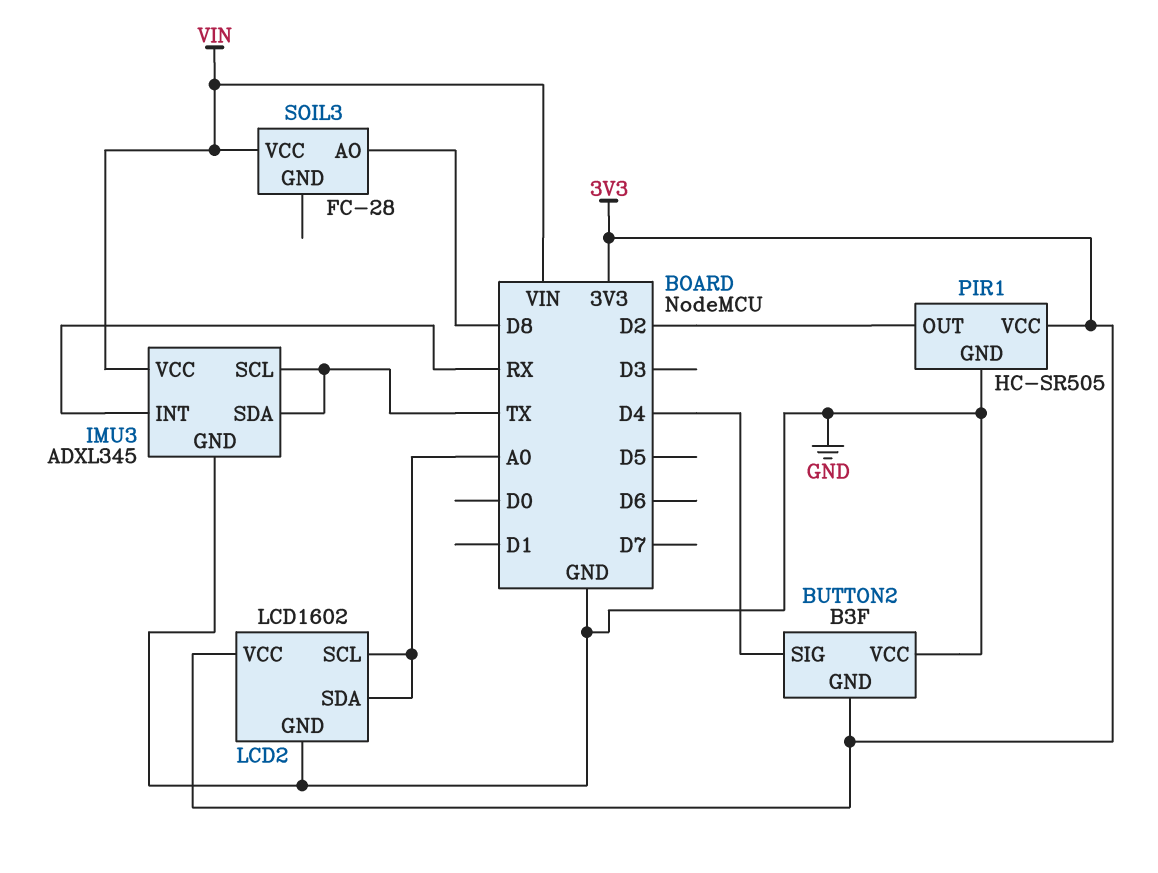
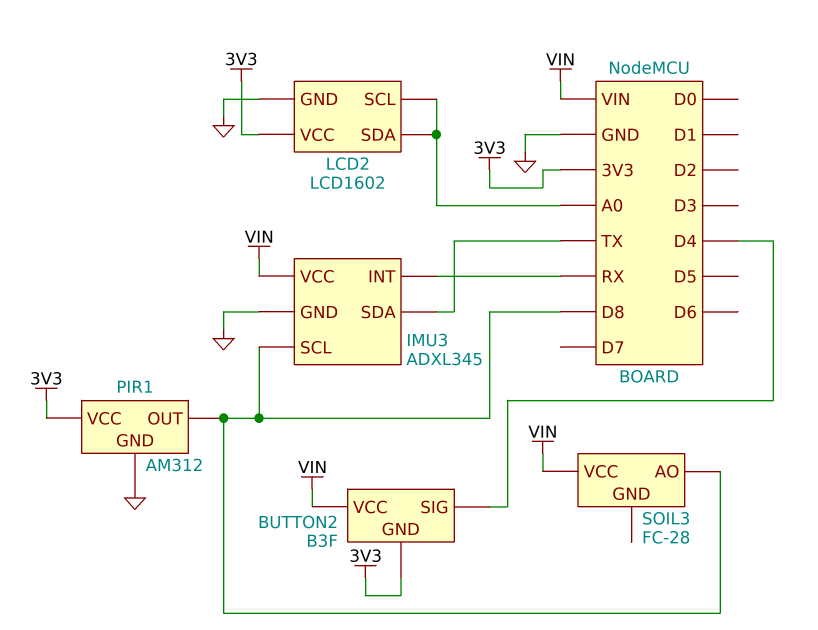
BUTTON2 pin VCC: GND -> VIN
IMU3 pin SCL: TX -> D8
PIR1: HC-SR505 -> AM312
PIR1 pin OUT: D2 -> D8

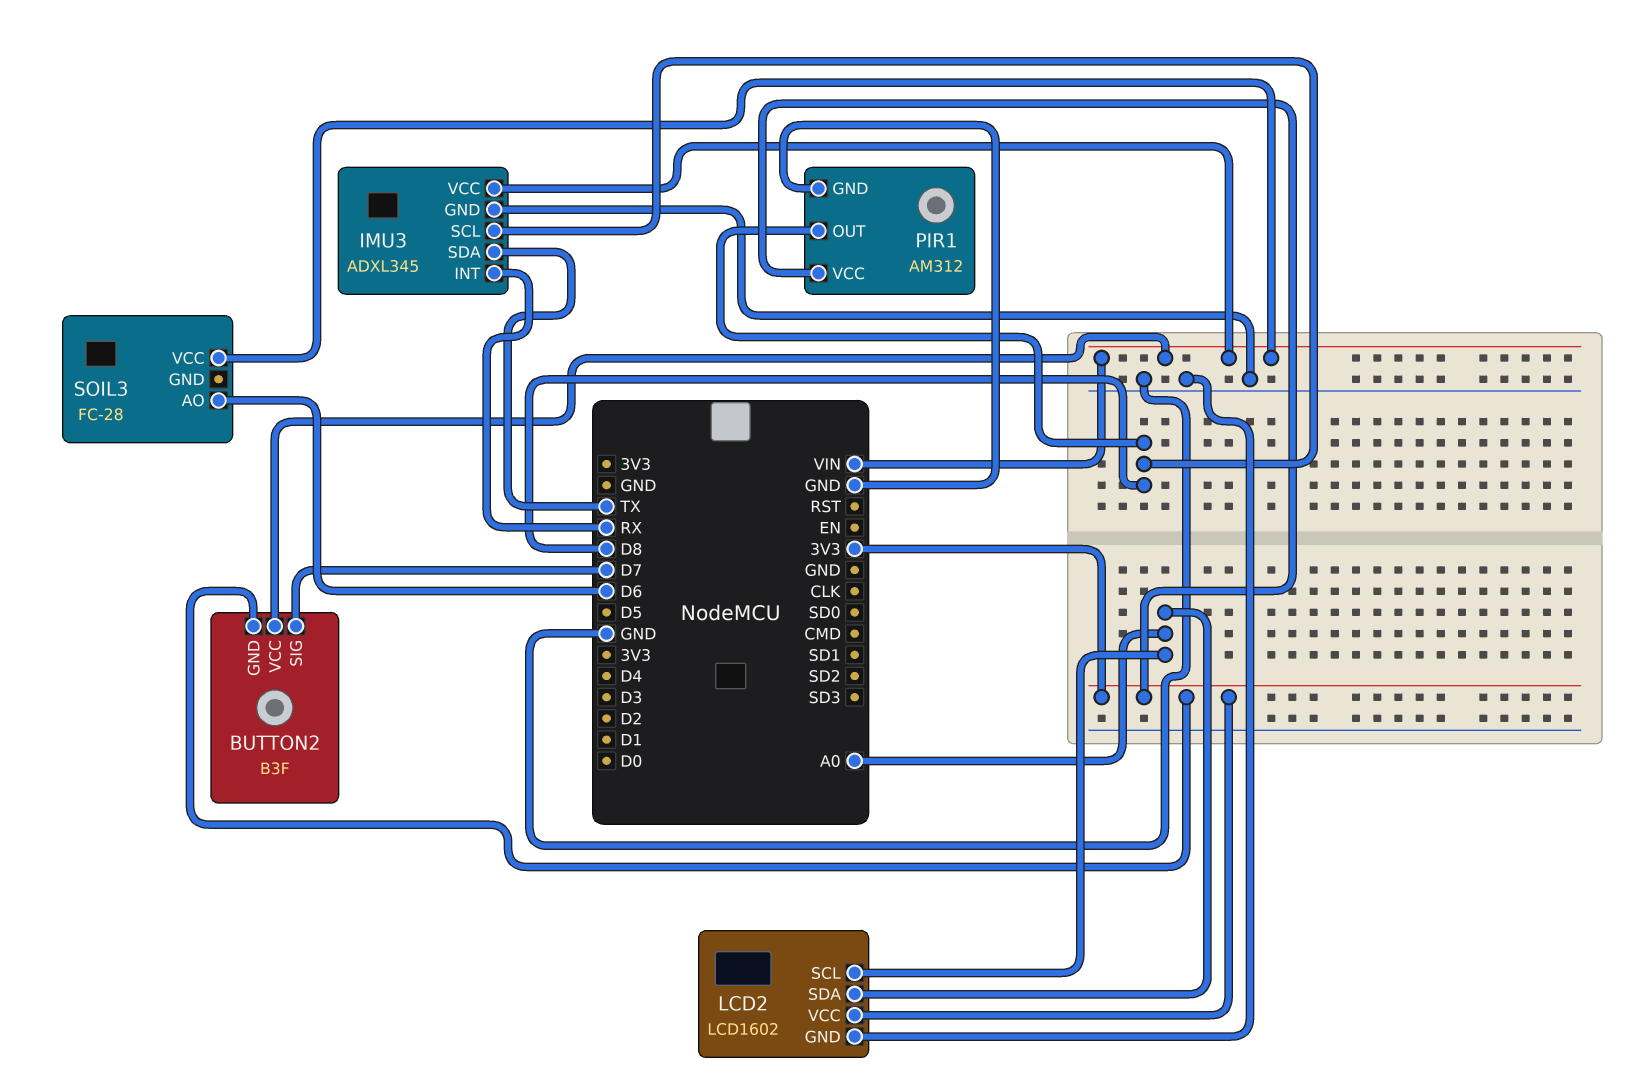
BUTTON2 pin SIG: D4 -> D7
SOIL3 pin AO: D8 -> D6

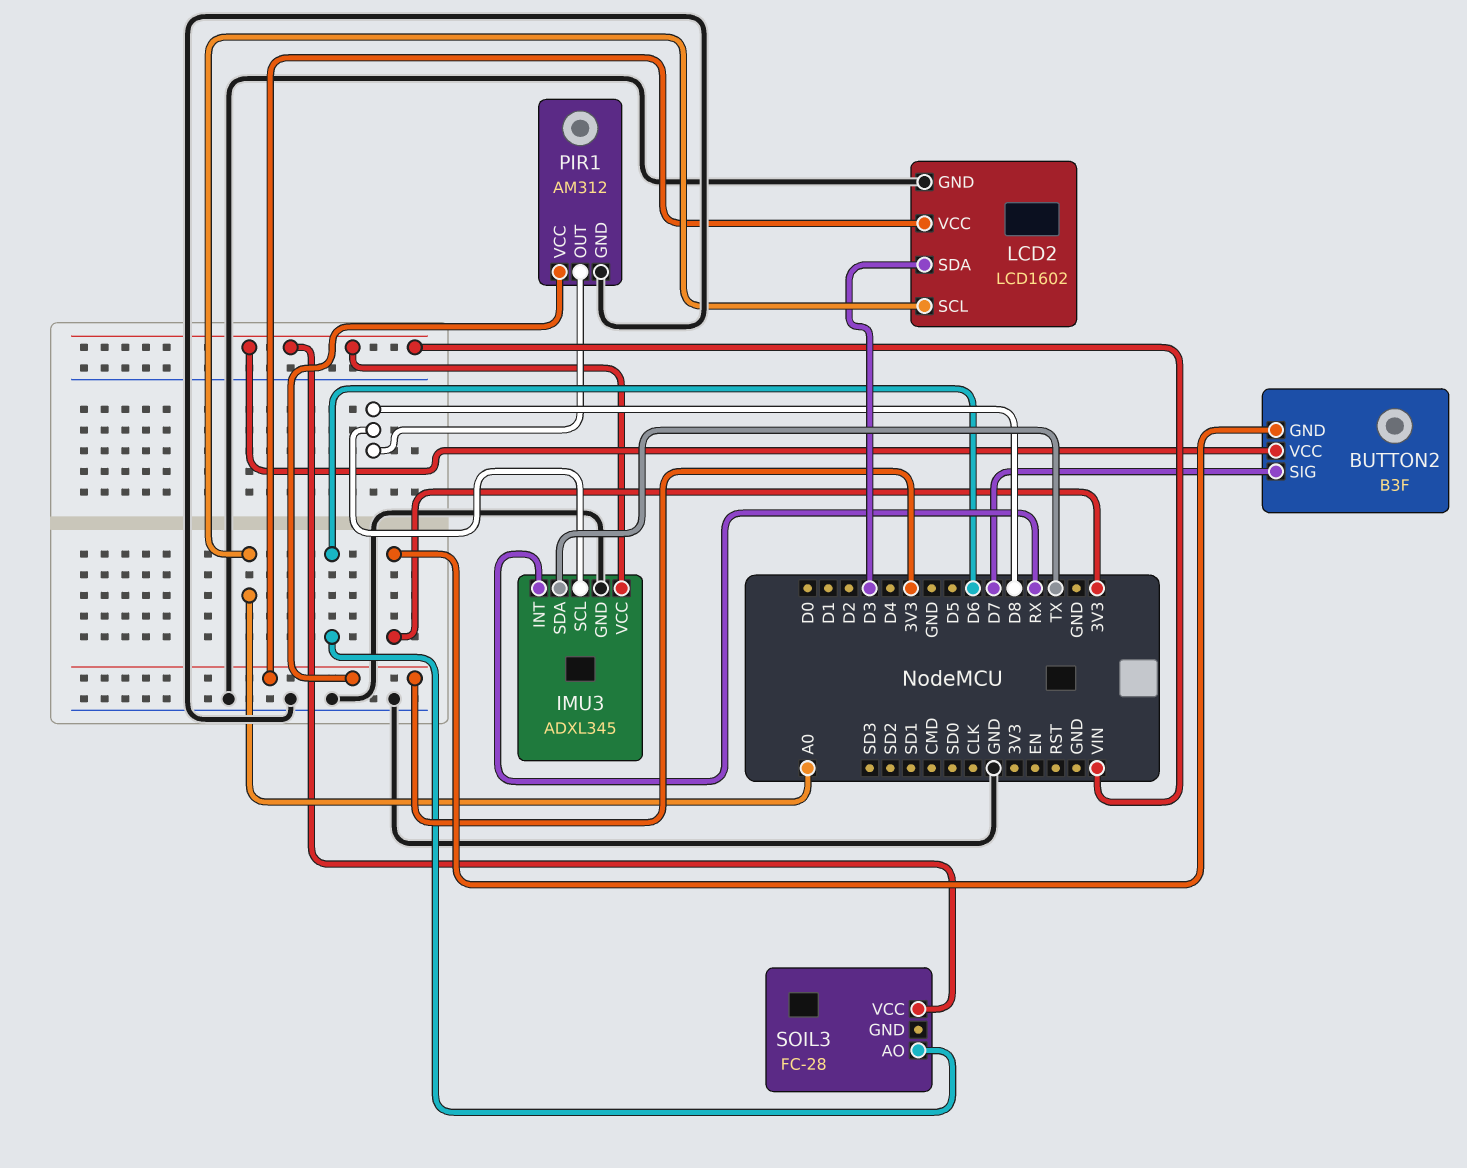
LCD2 pin SDA: A0 -> D3

